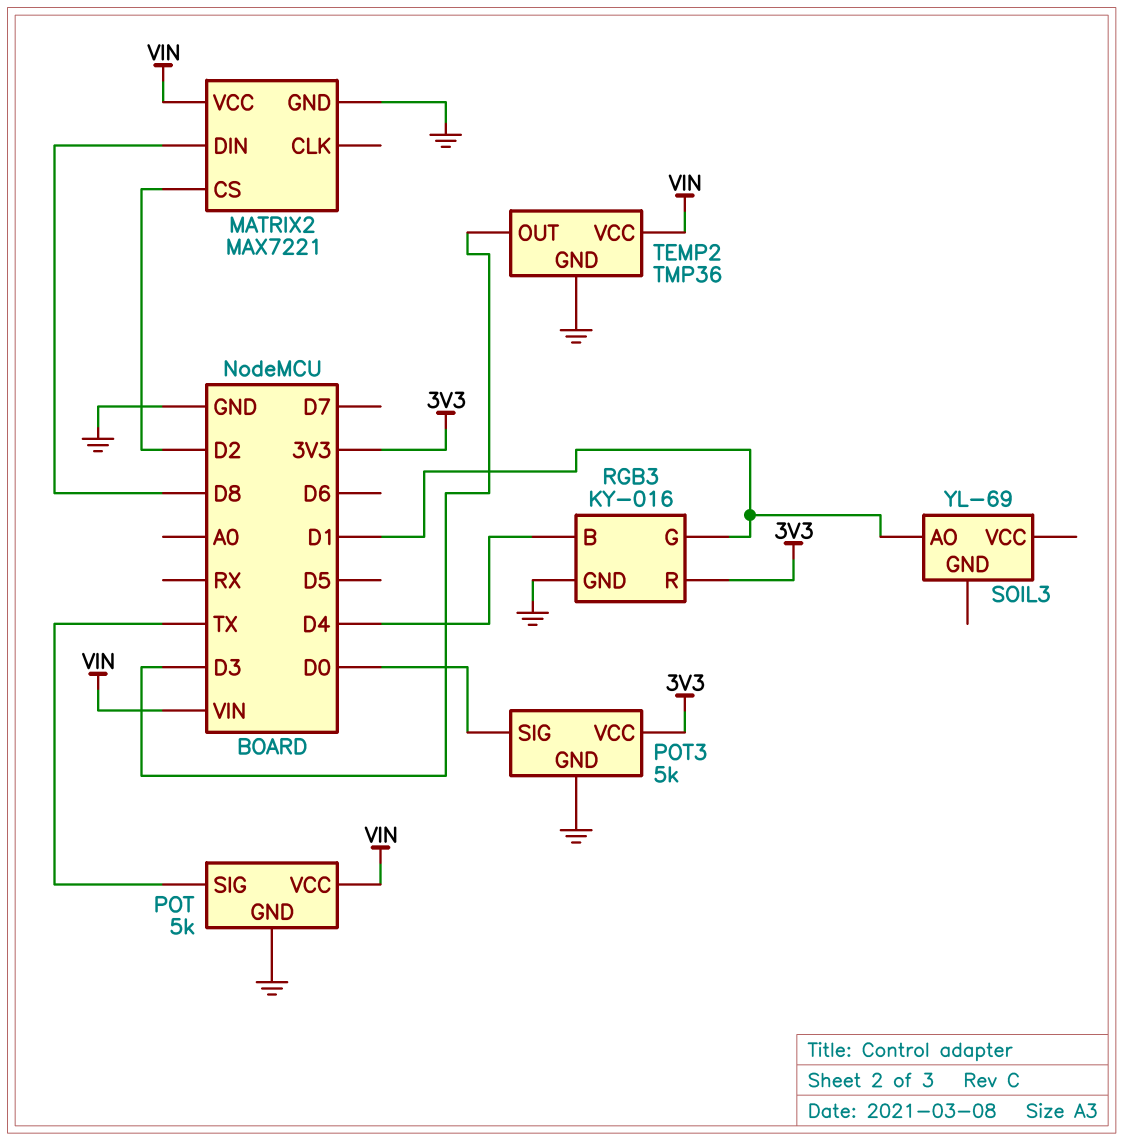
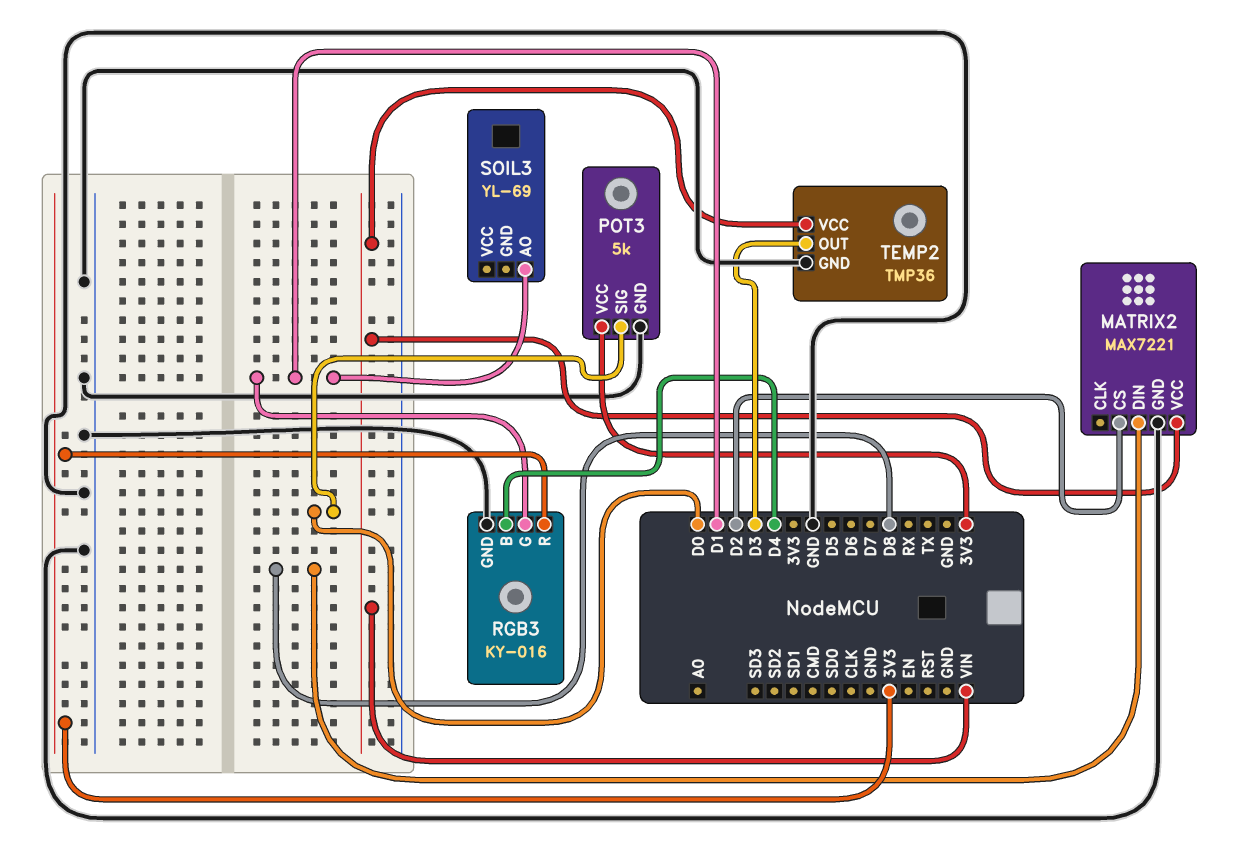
POT: 5k -> none
POT pin GND: GND -> none
POT pin SIG: TX -> none
POT pin VCC: VIN -> none

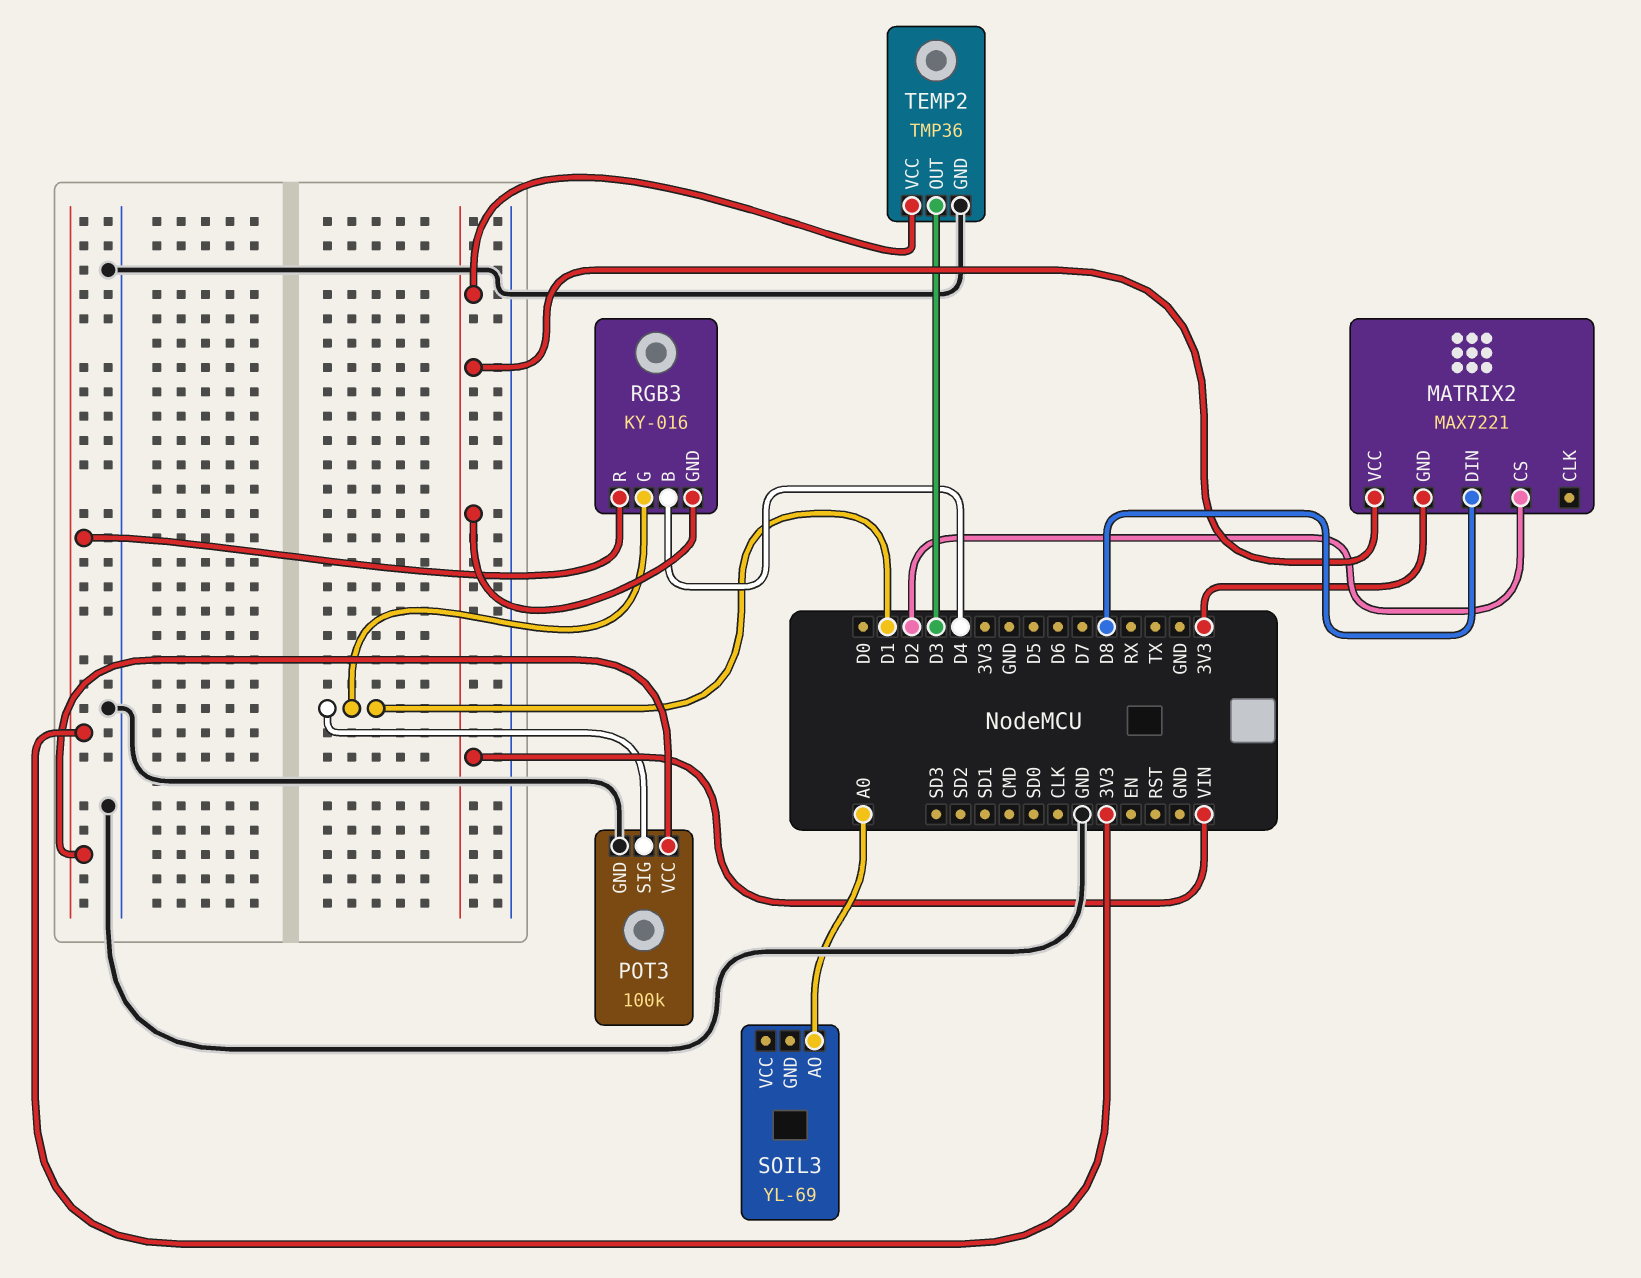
MATRIX2 pin GND: GND -> 3V3
POT3: 5k -> 100k
POT3 pin SIG: D0 -> D1
RGB3 pin GND: GND -> VIN
SOIL3 pin AO: D1 -> A0

